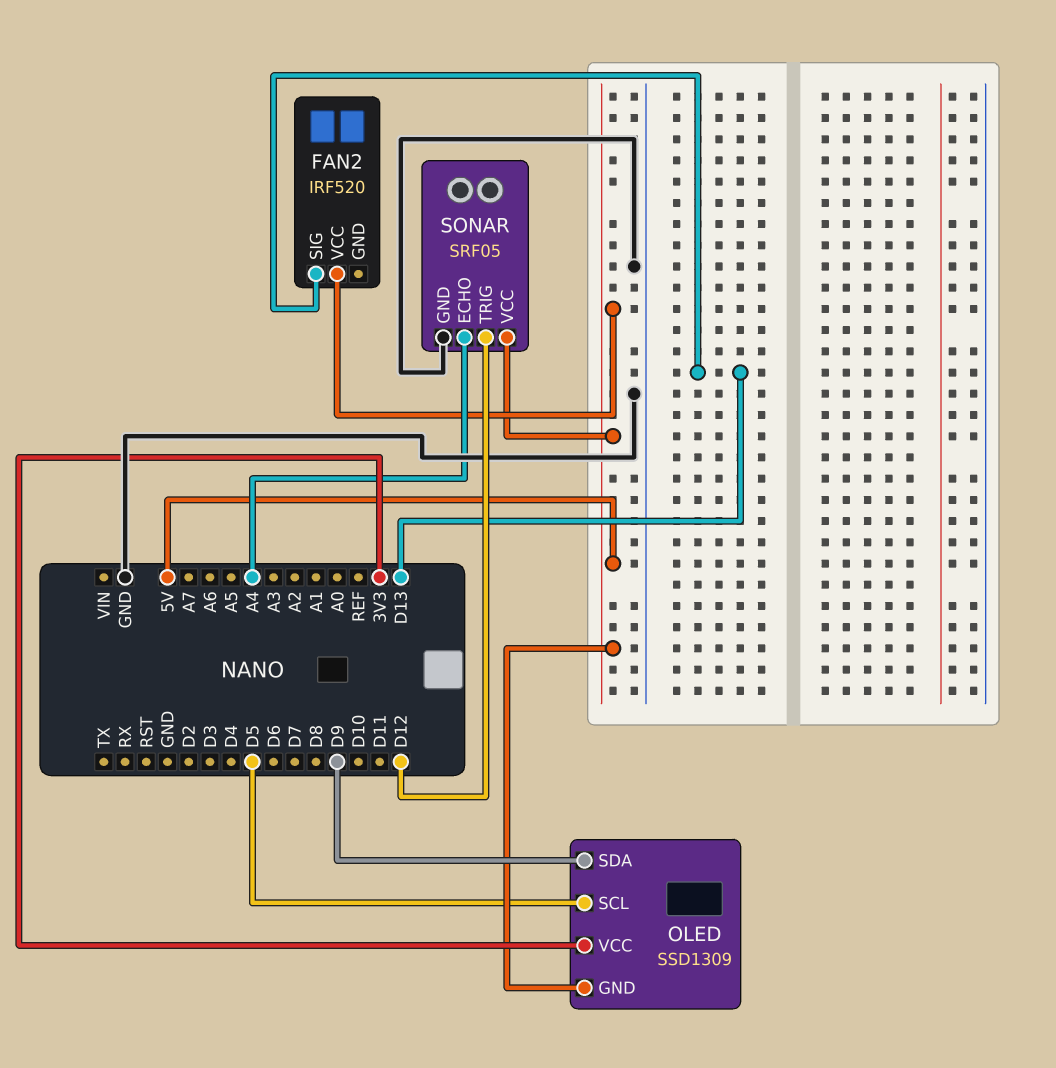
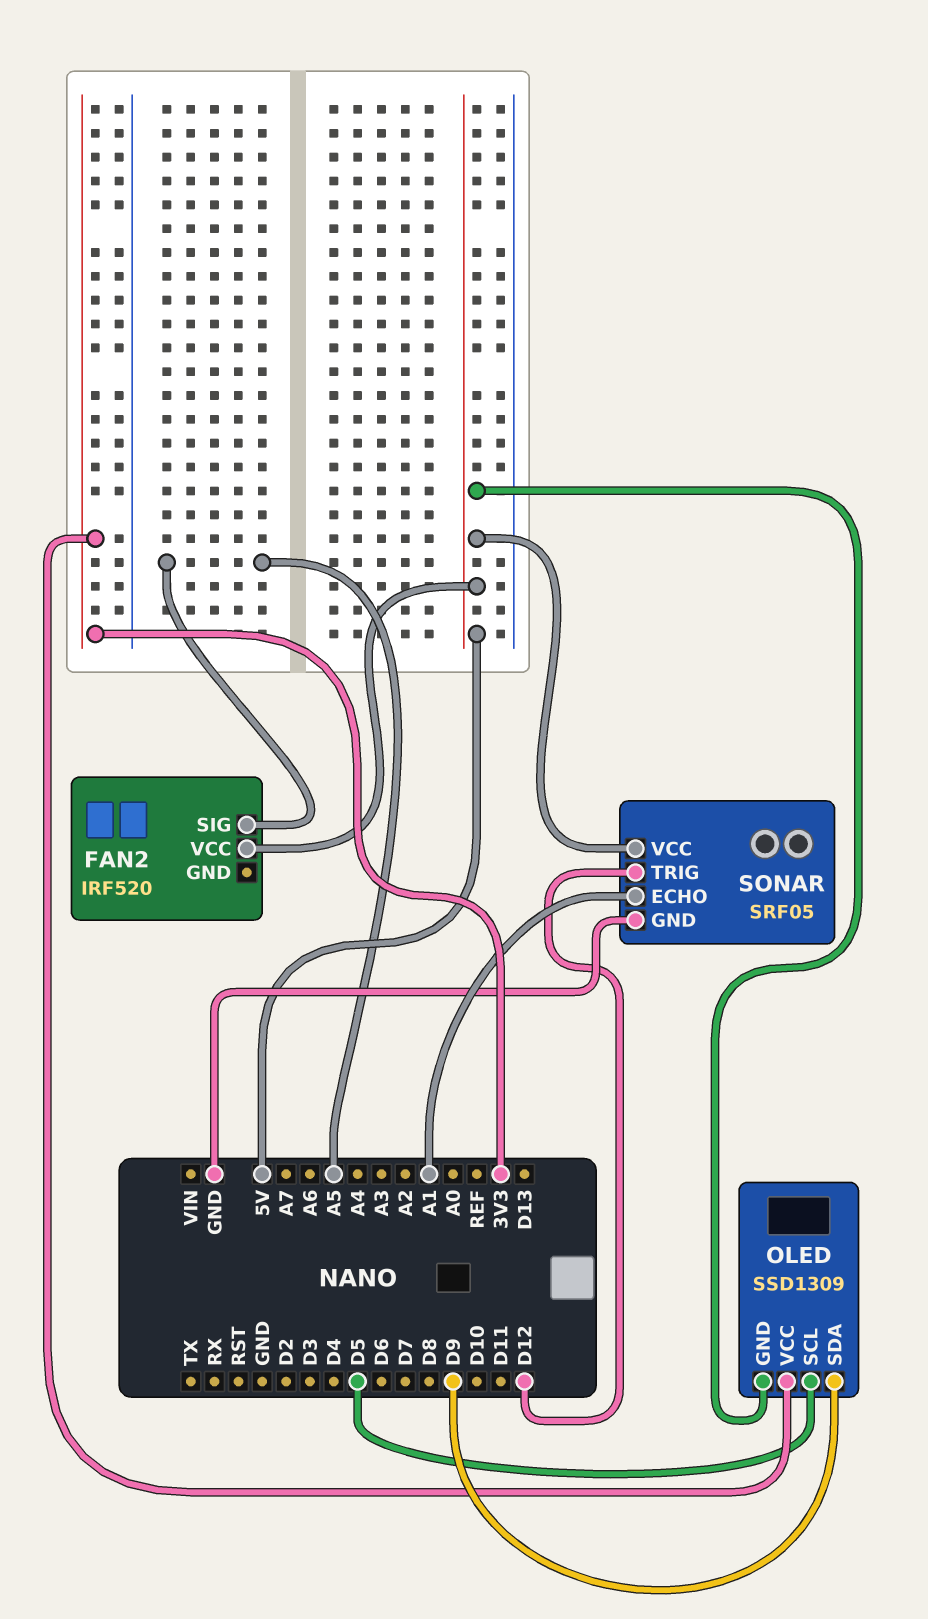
FAN2 pin SIG: D13 -> A5
SONAR pin ECHO: A4 -> A1

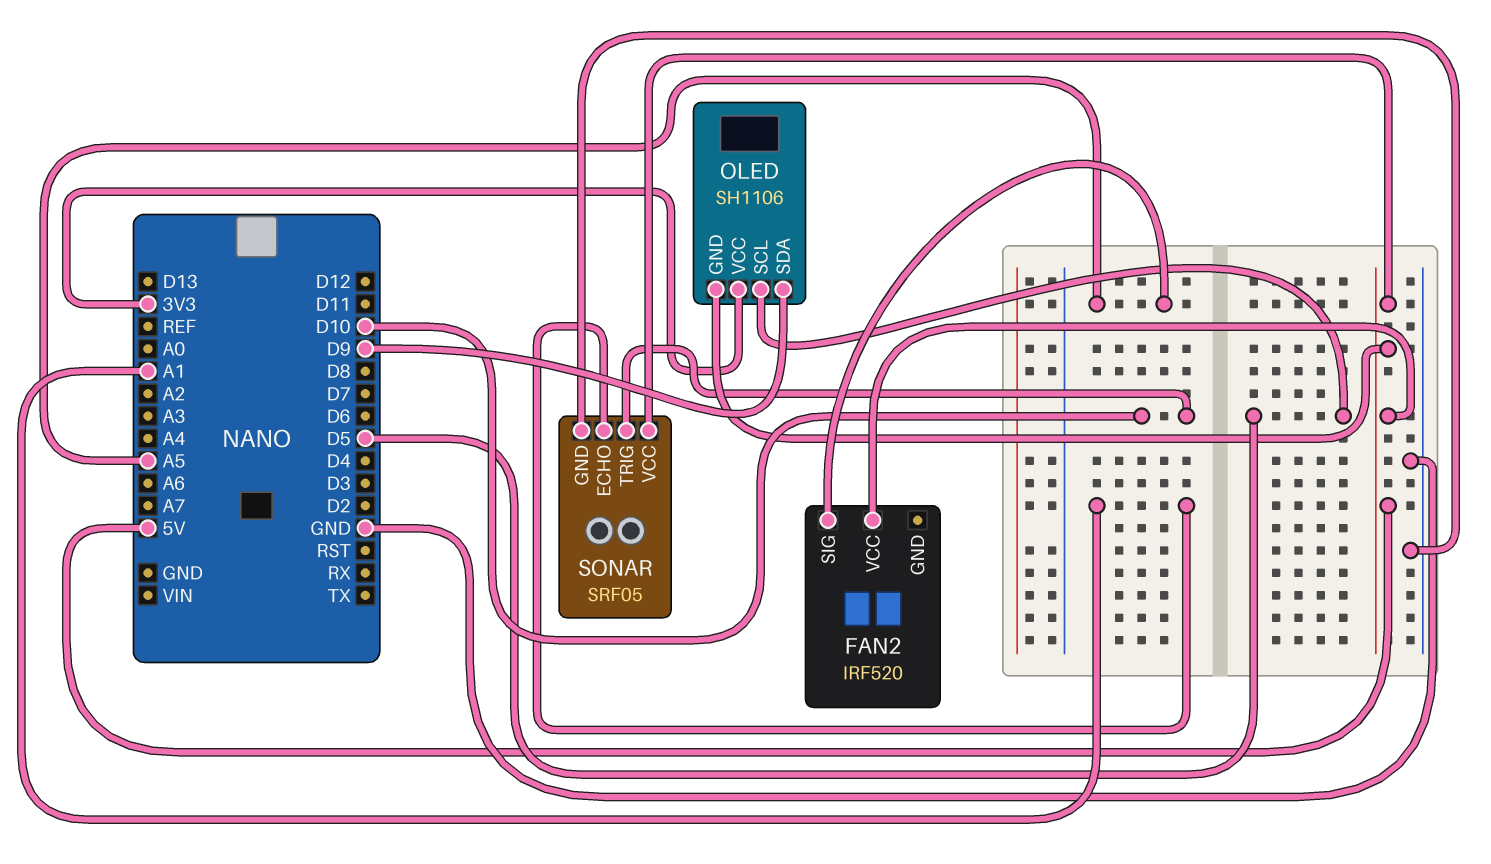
OLED: SSD1309 -> SH1106
SONAR pin TRIG: D12 -> D10

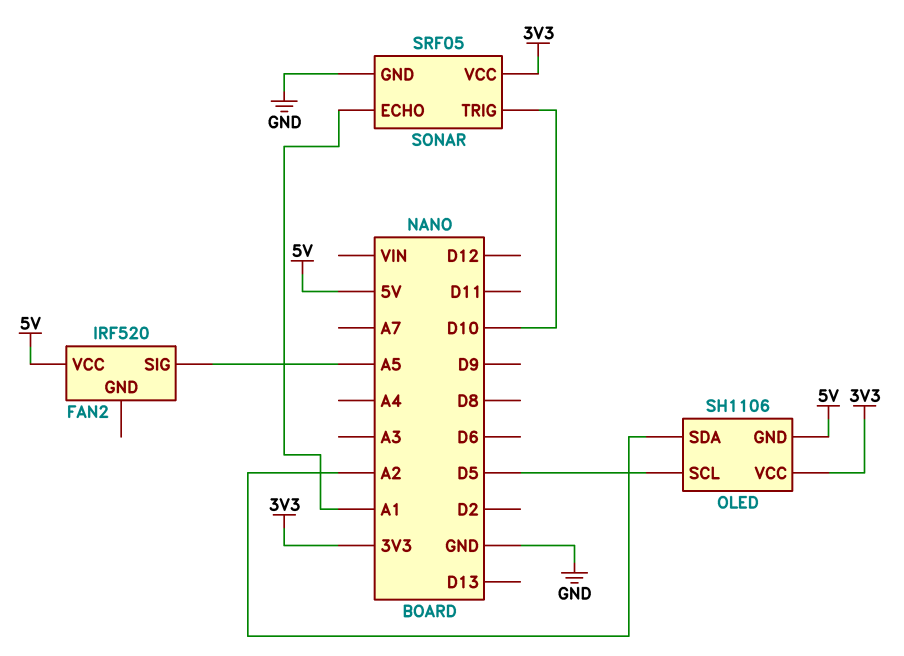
OLED pin SDA: D9 -> A2
SONAR pin VCC: 5V -> 3V3

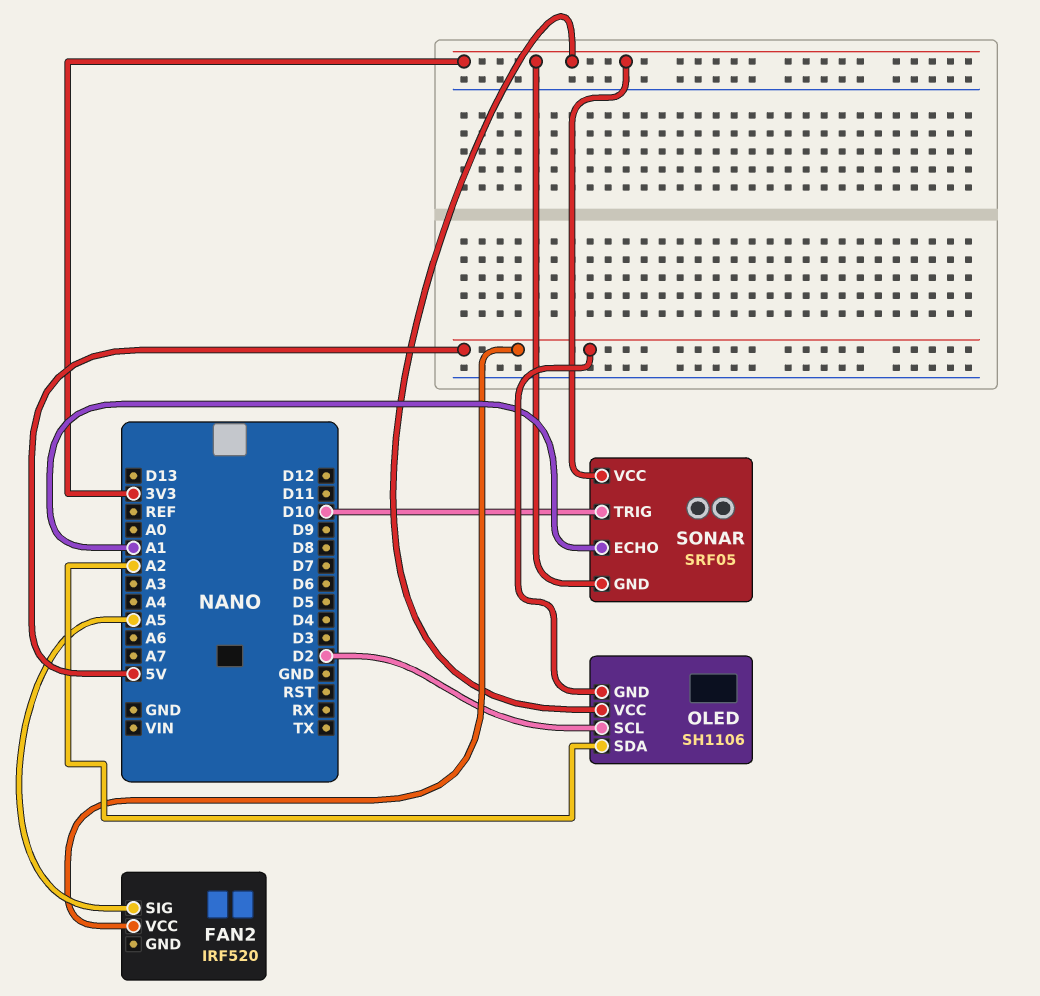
OLED pin SCL: D5 -> D2
SONAR pin GND: GND -> 3V3

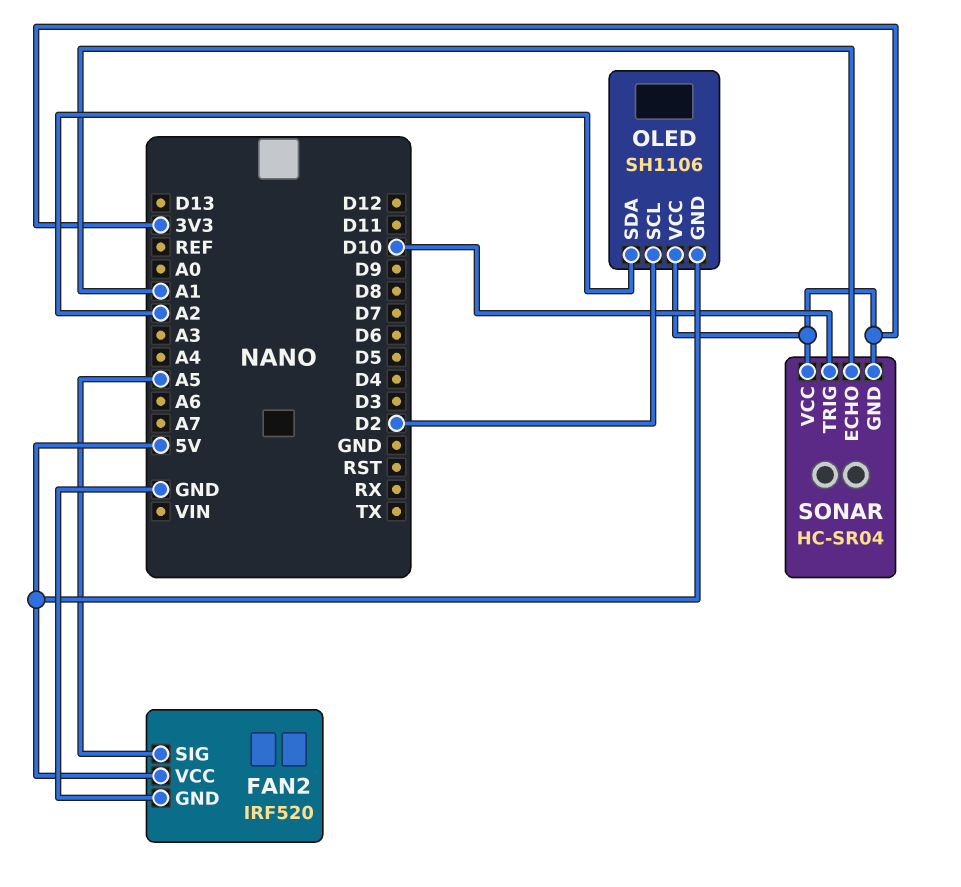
FAN2 pin GND: none -> GND
SONAR: SRF05 -> HC-SR04

